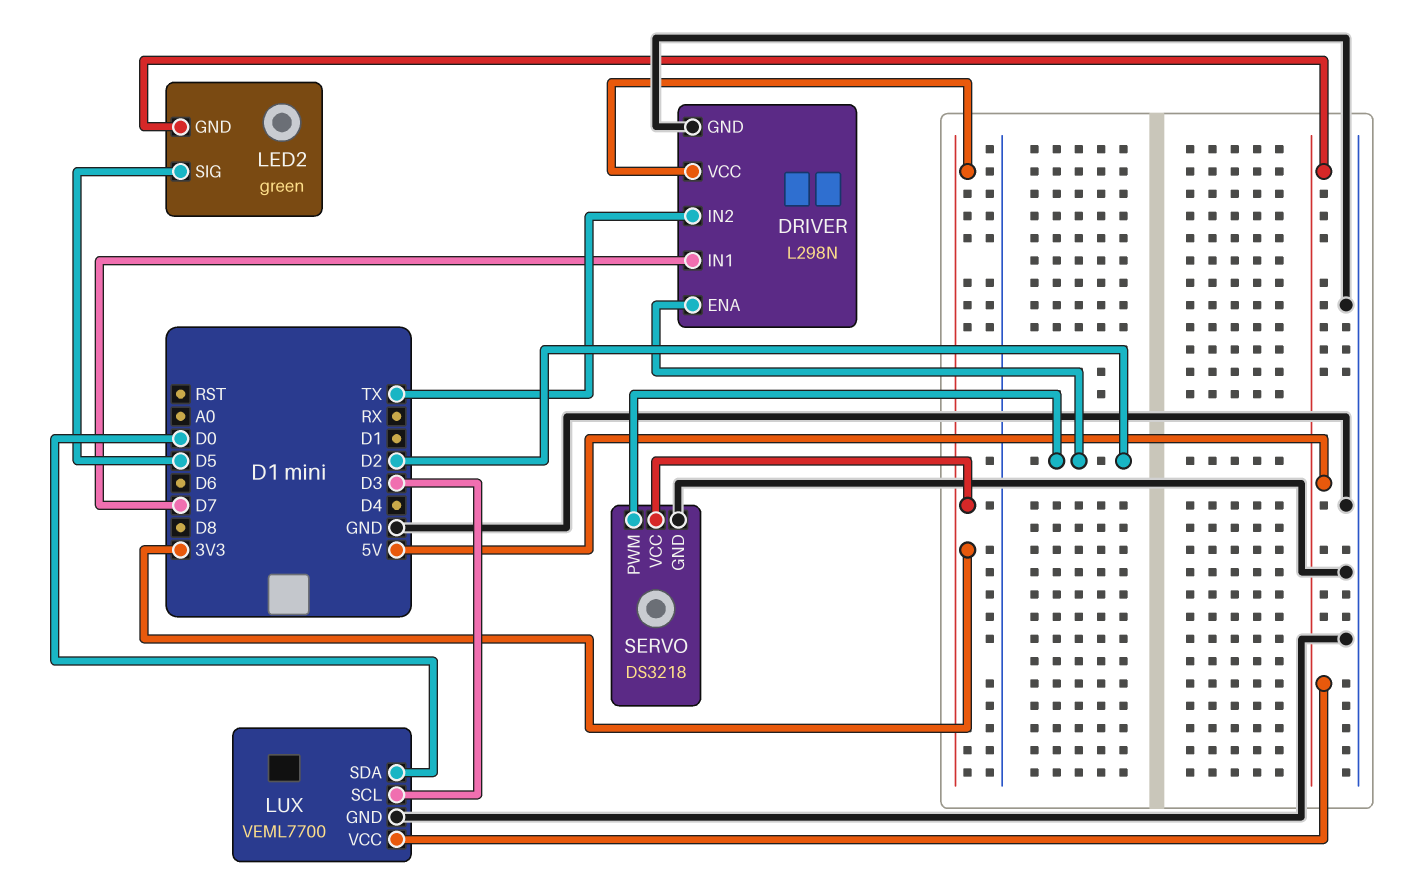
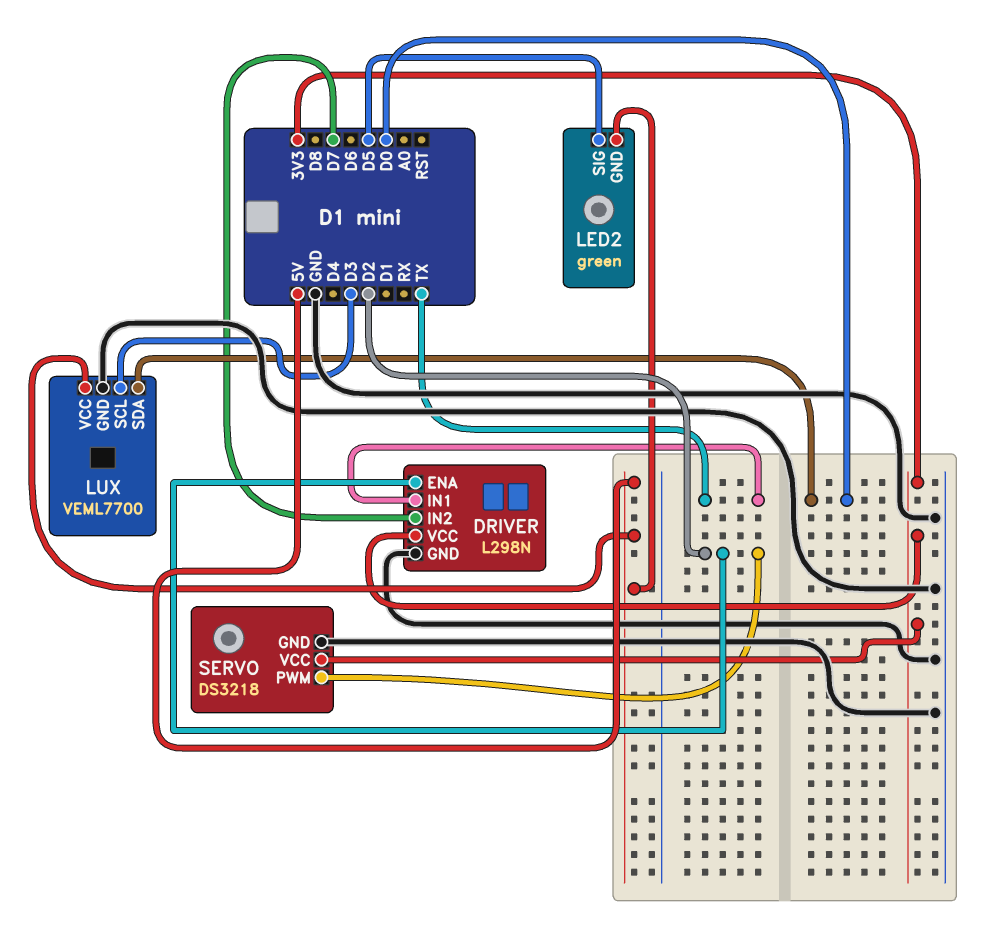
DRIVER pin IN1: D7 -> TX
DRIVER pin IN2: TX -> D7

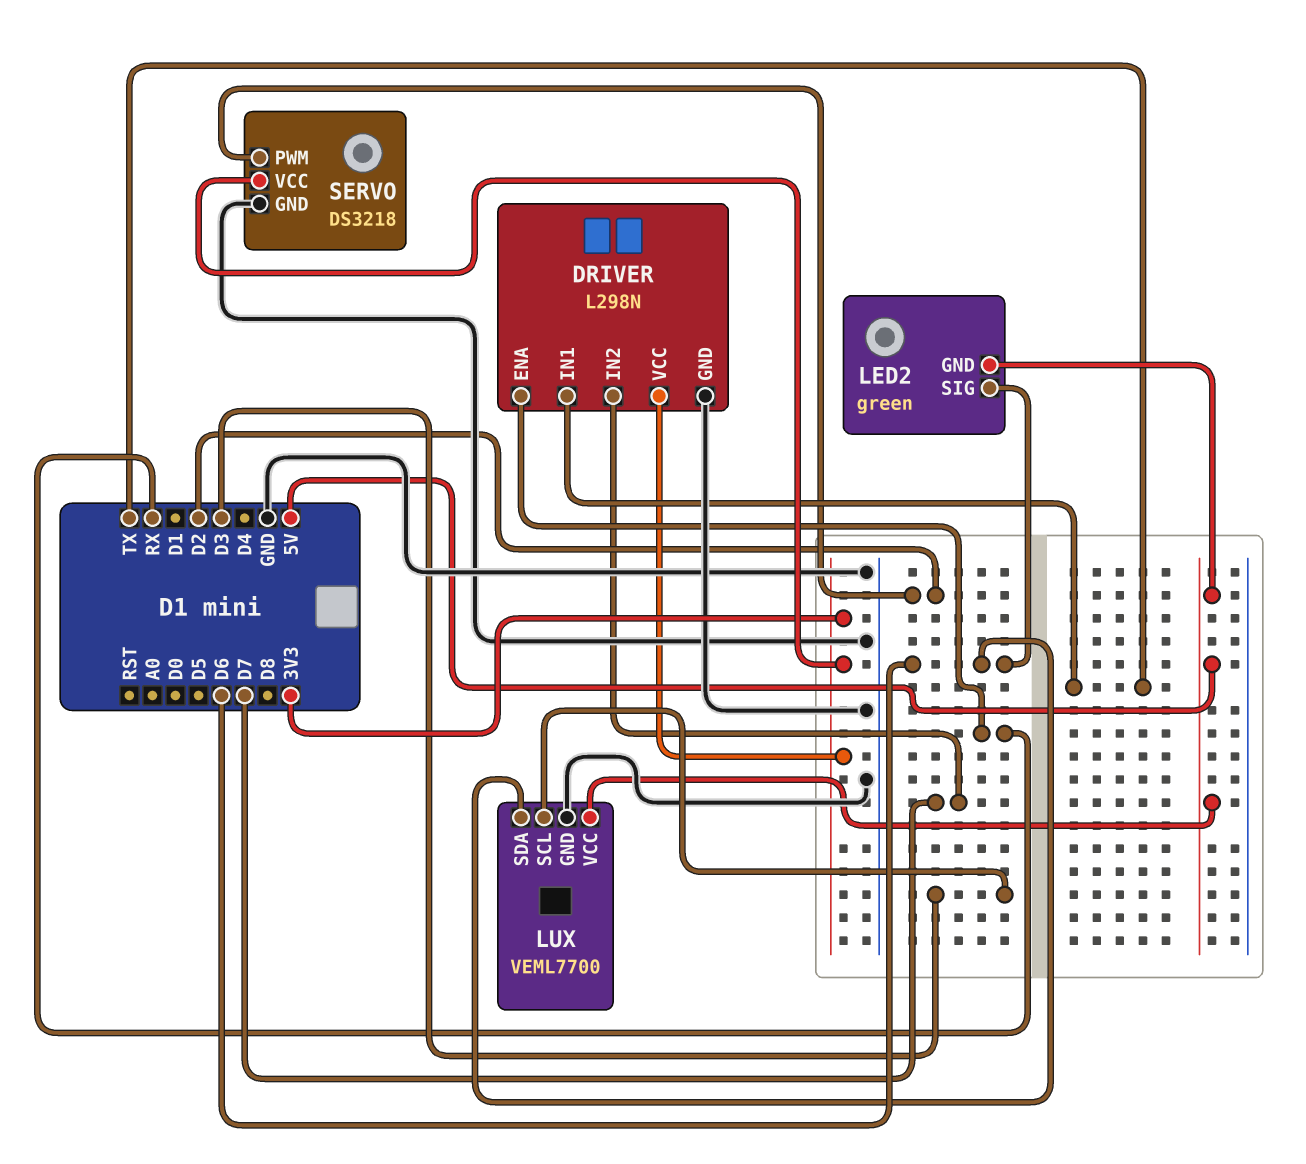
DRIVER pin ENA: D2 -> RX
LED2 pin SIG: D5 -> D6
LUX pin SDA: D0 -> D6

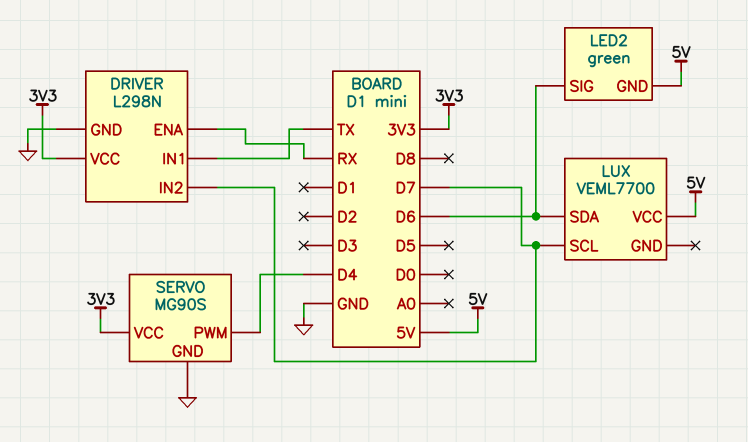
LUX pin GND: GND -> none
LUX pin SCL: D3 -> D7
SERVO: DS3218 -> MG90S
SERVO pin PWM: D2 -> D4

